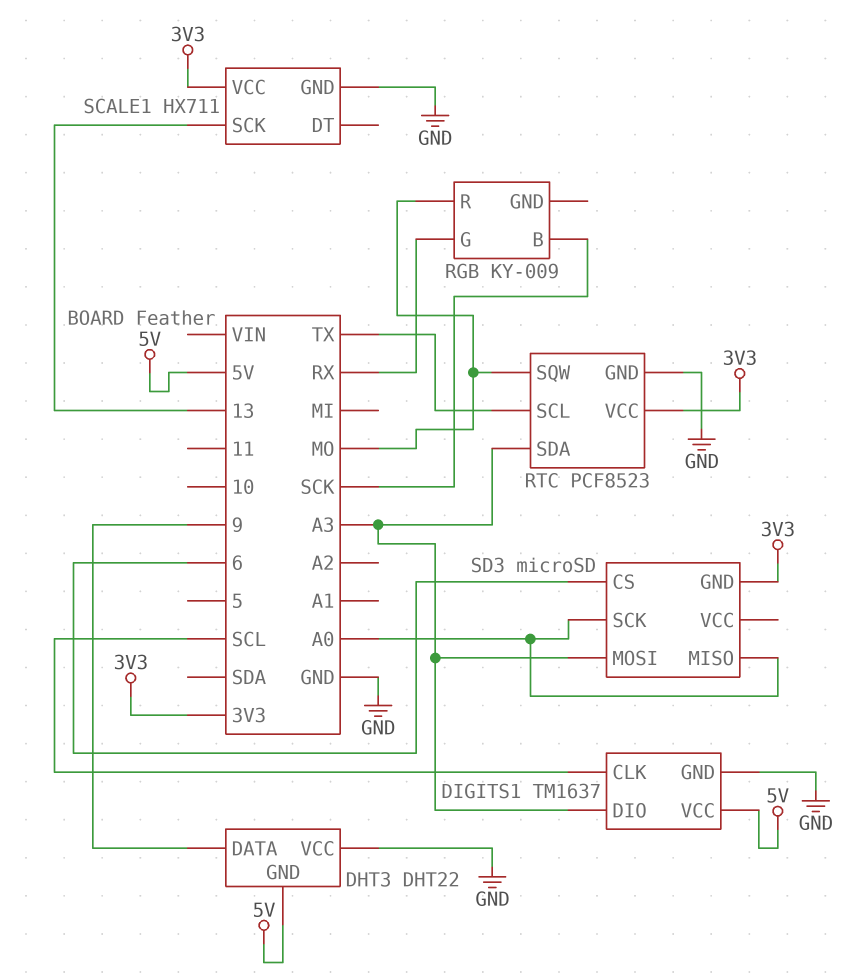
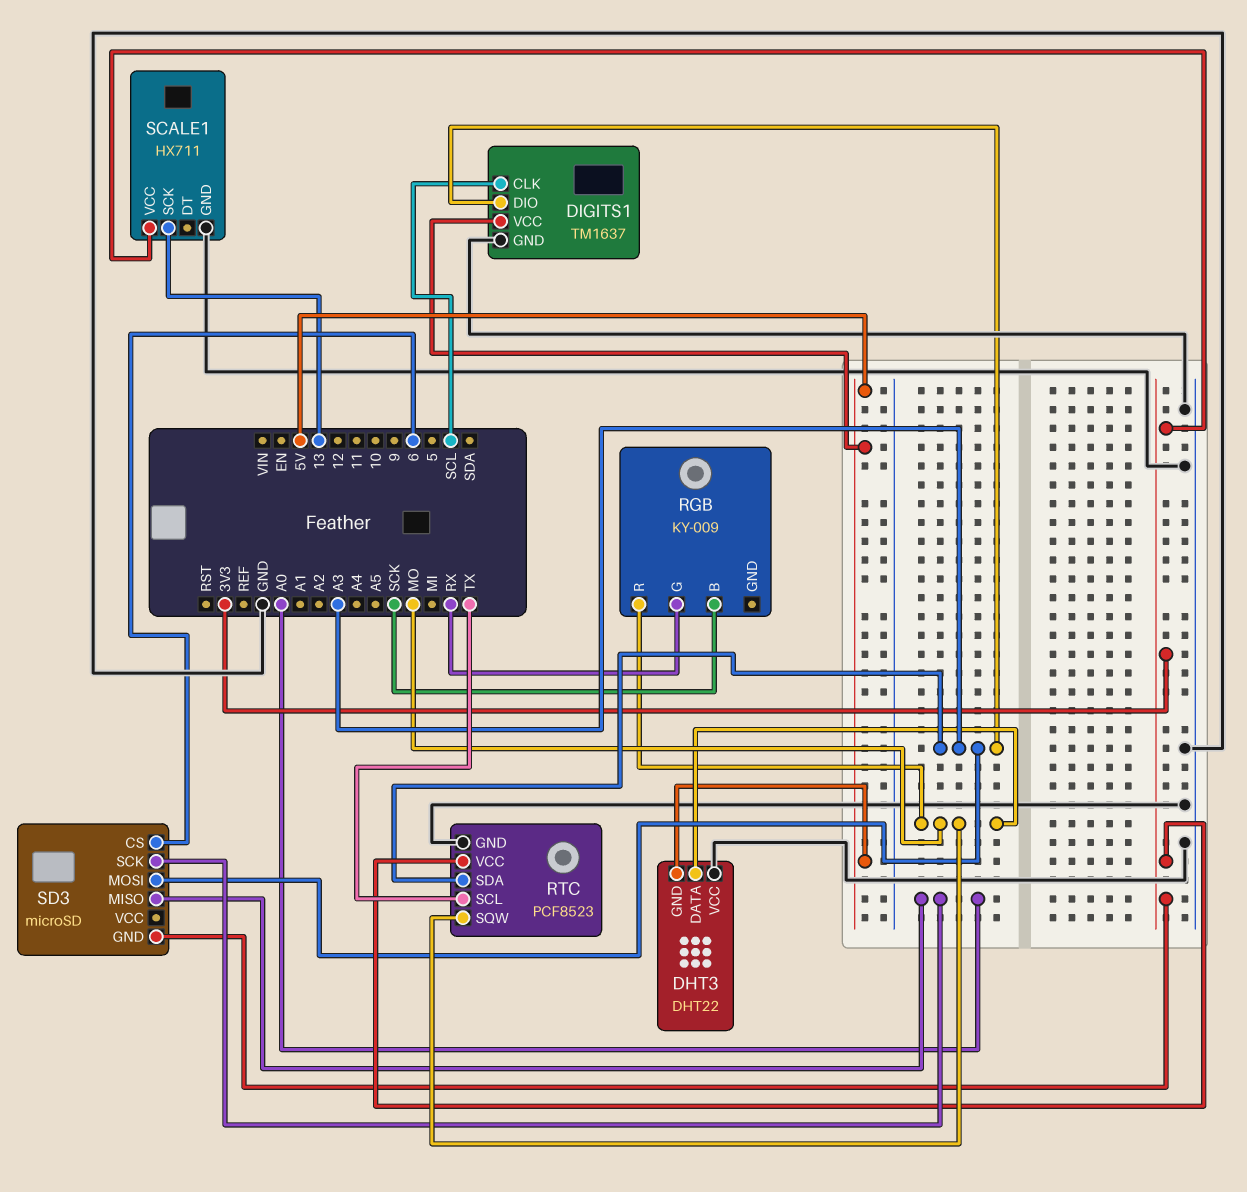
DHT3 pin DATA: 9 -> MO

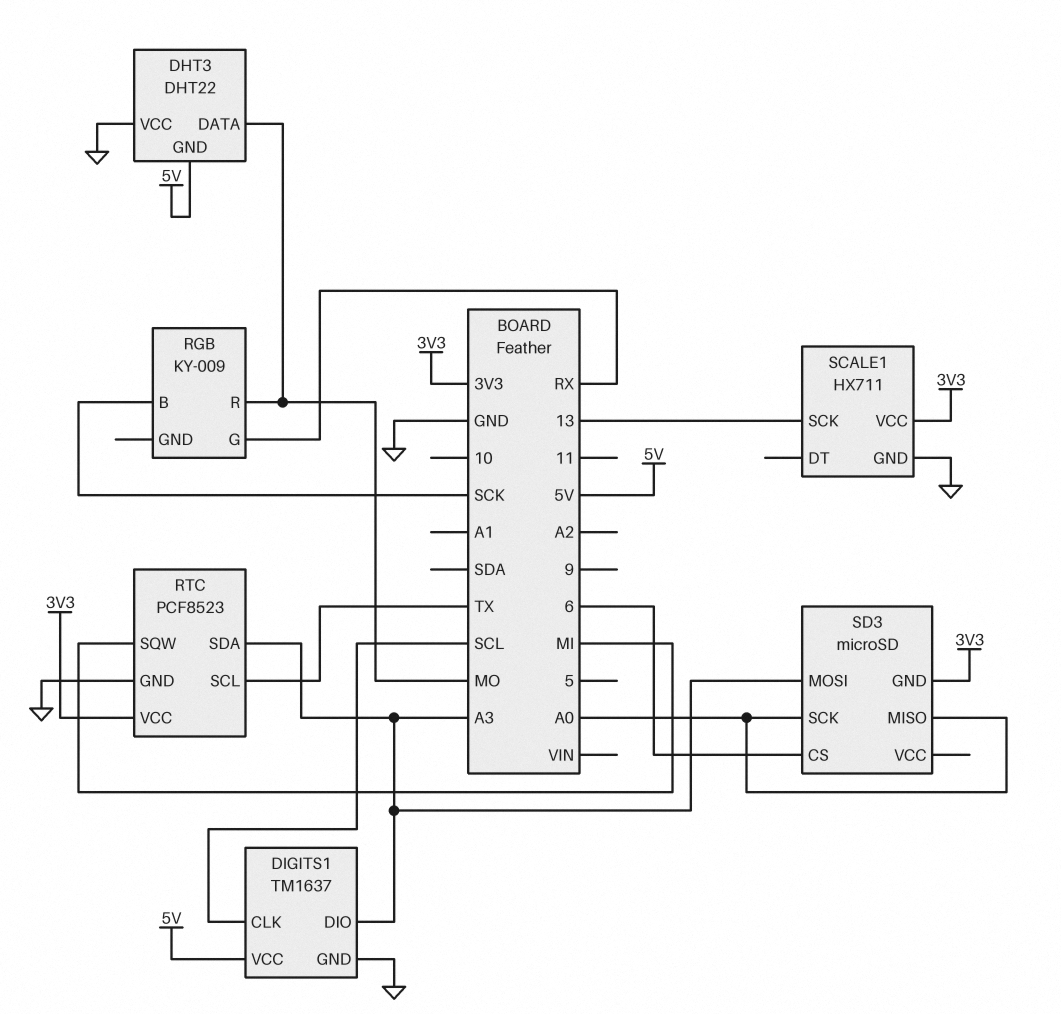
RTC pin SQW: MO -> MI

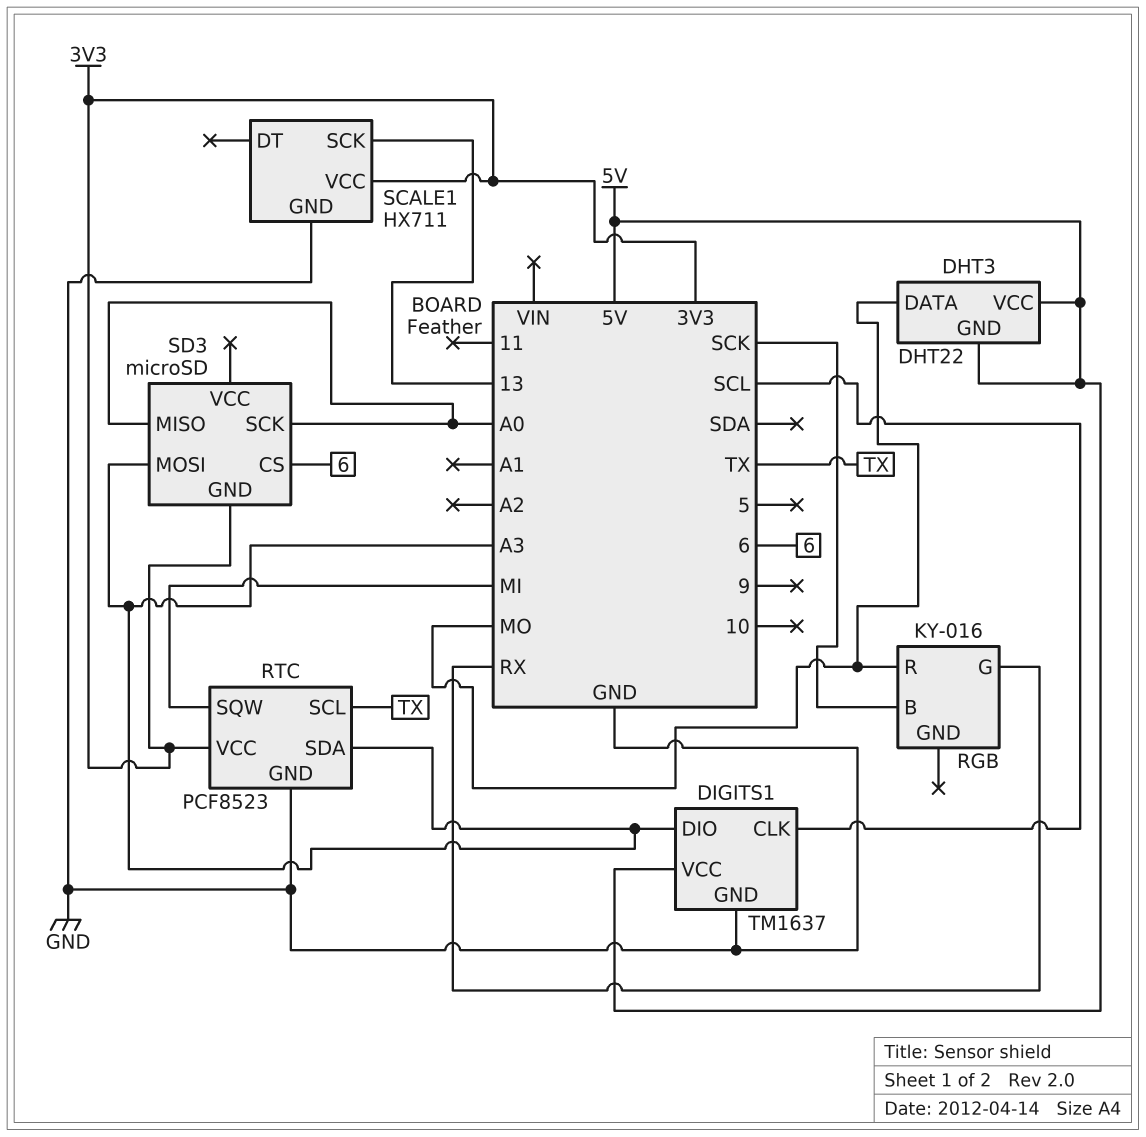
DHT3 pin VCC: GND -> 5V
RGB: KY-009 -> KY-016

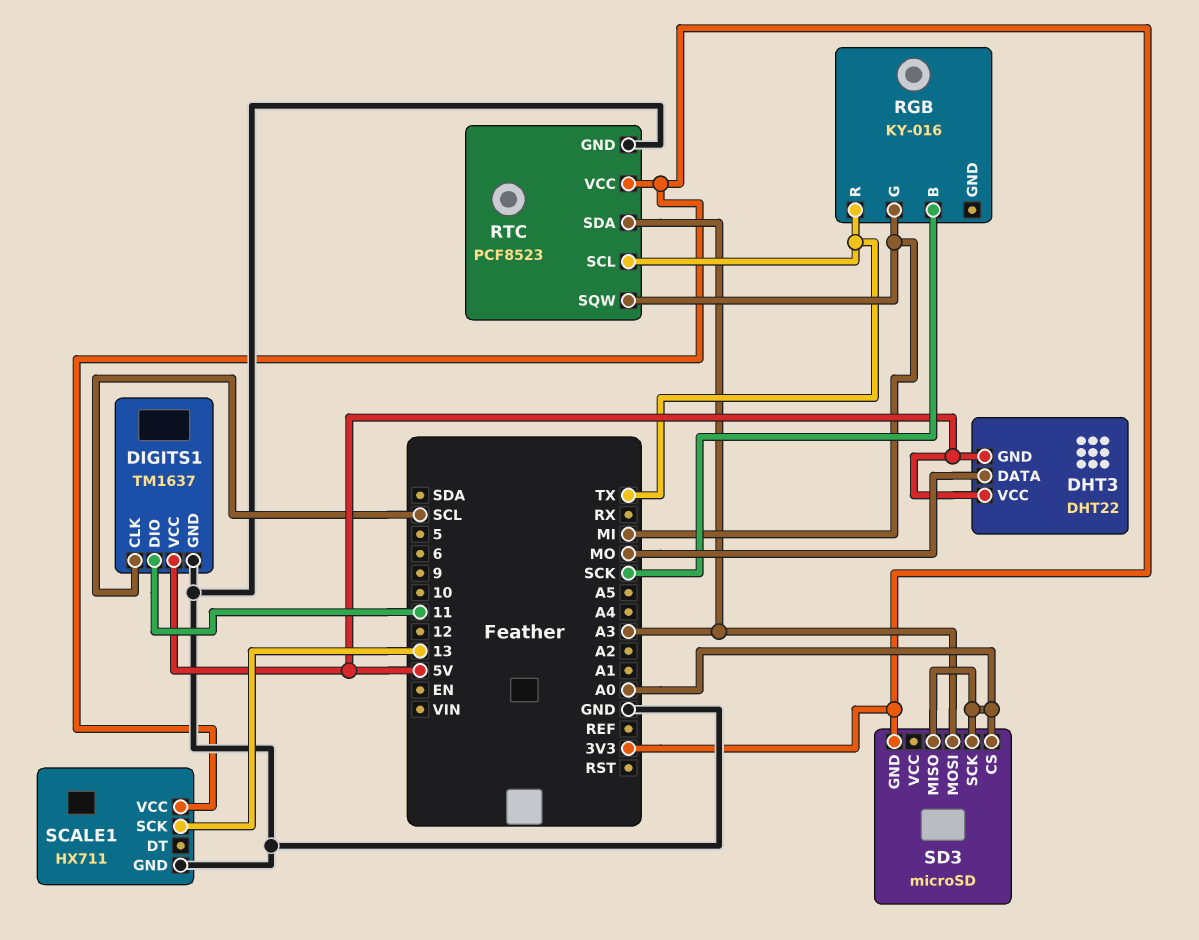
DIGITS1 pin DIO: A3 -> 11
RGB pin G: RX -> MI
RGB pin R: MO -> TX
SD3 pin CS: 6 -> A0

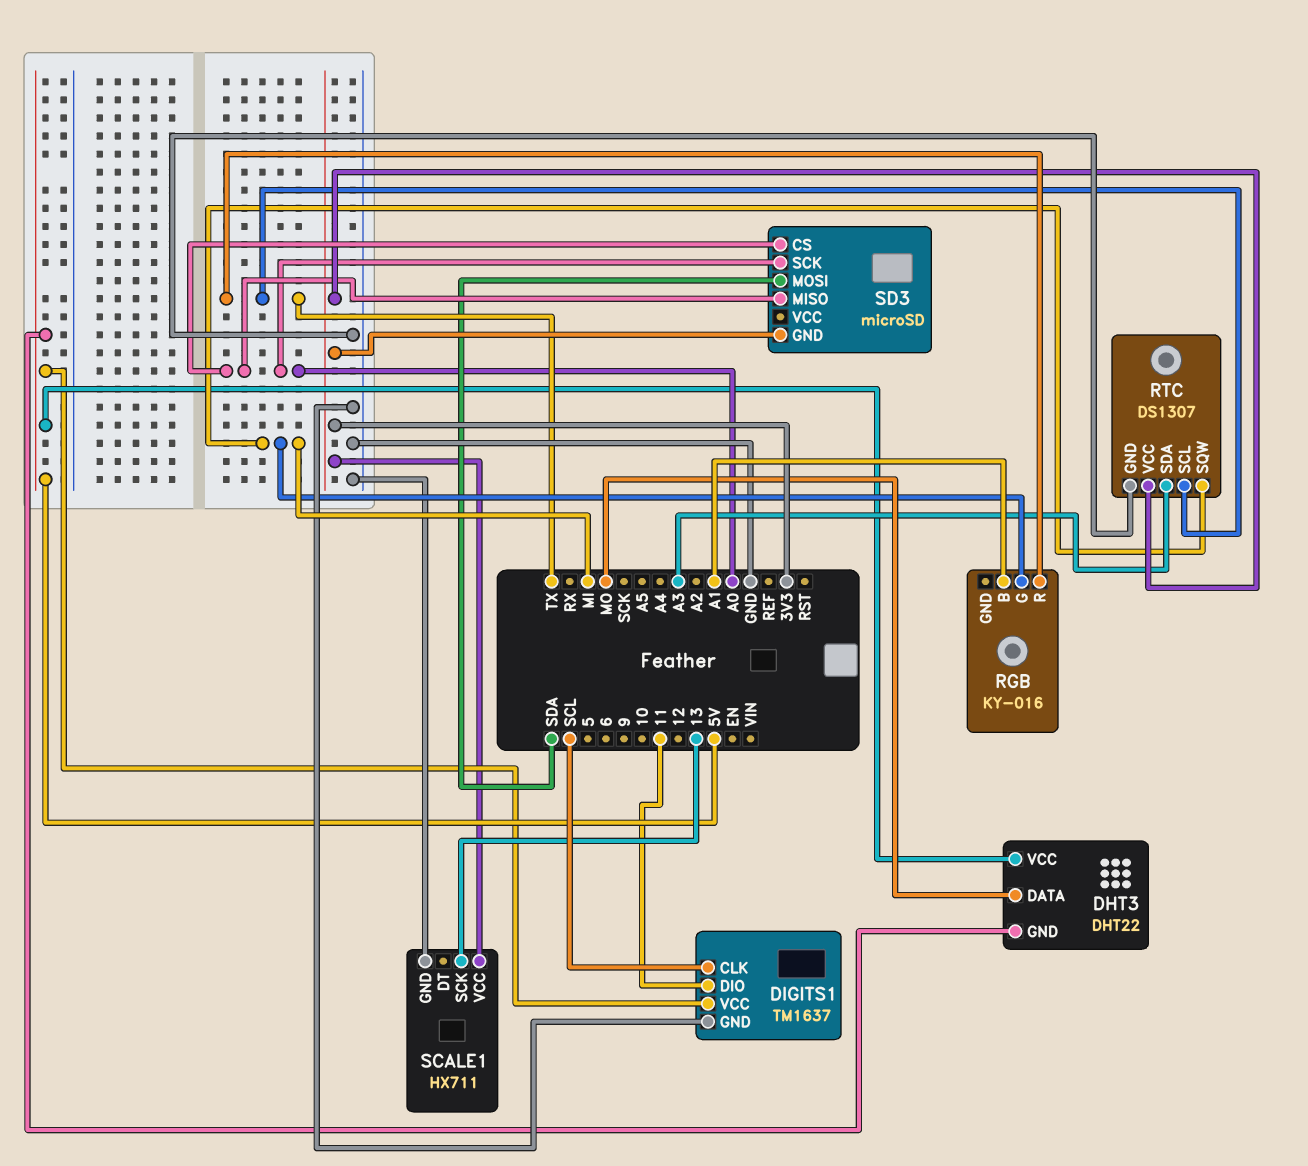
RGB pin B: SCK -> A1
RTC: PCF8523 -> DS1307
SD3 pin MOSI: A3 -> SDA

